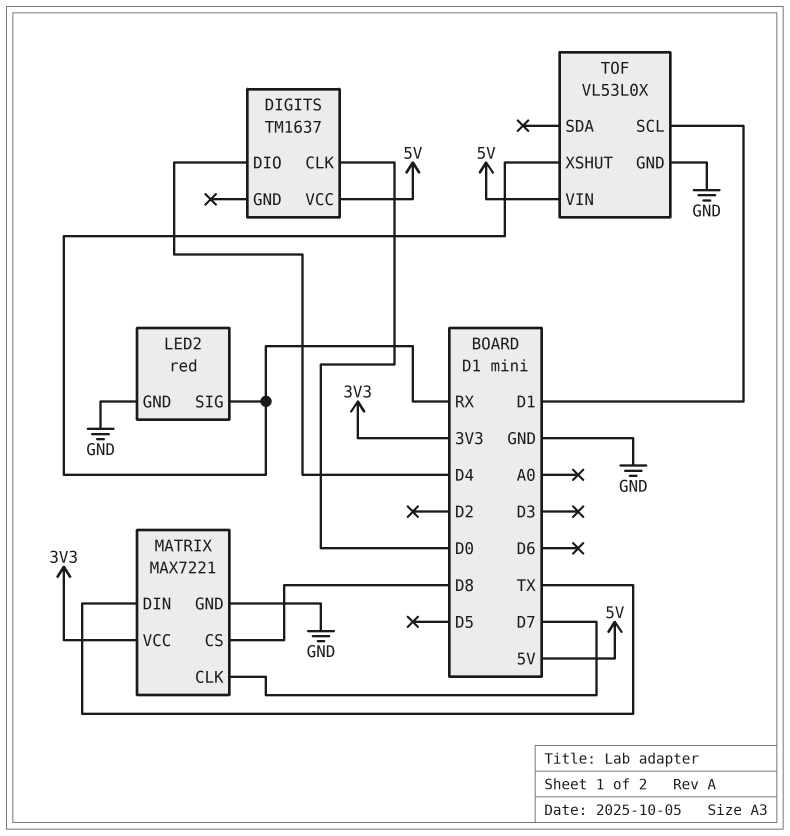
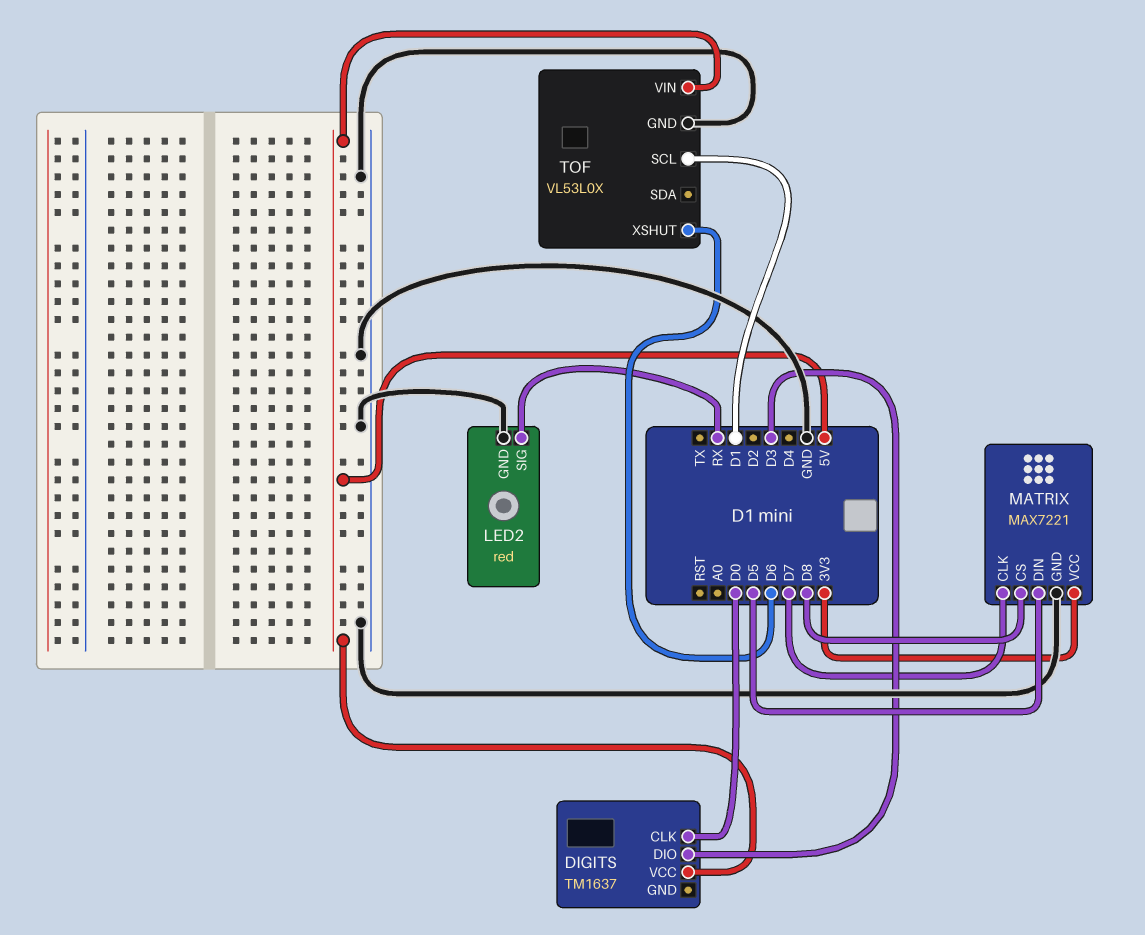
DIGITS pin DIO: D4 -> D3
MATRIX pin DIN: TX -> D5
TOF pin XSHUT: RX -> D6

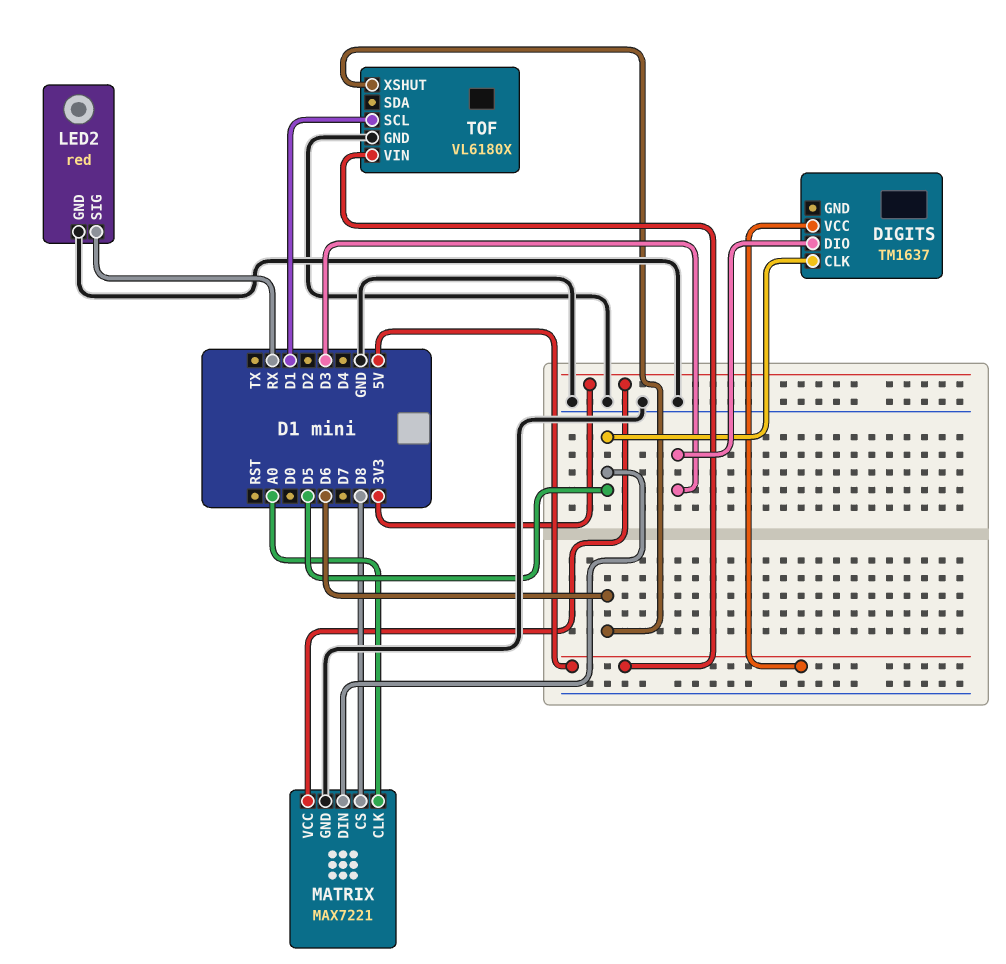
DIGITS pin CLK: D0 -> D5
MATRIX pin CLK: D7 -> A0
TOF: VL53L0X -> VL6180X

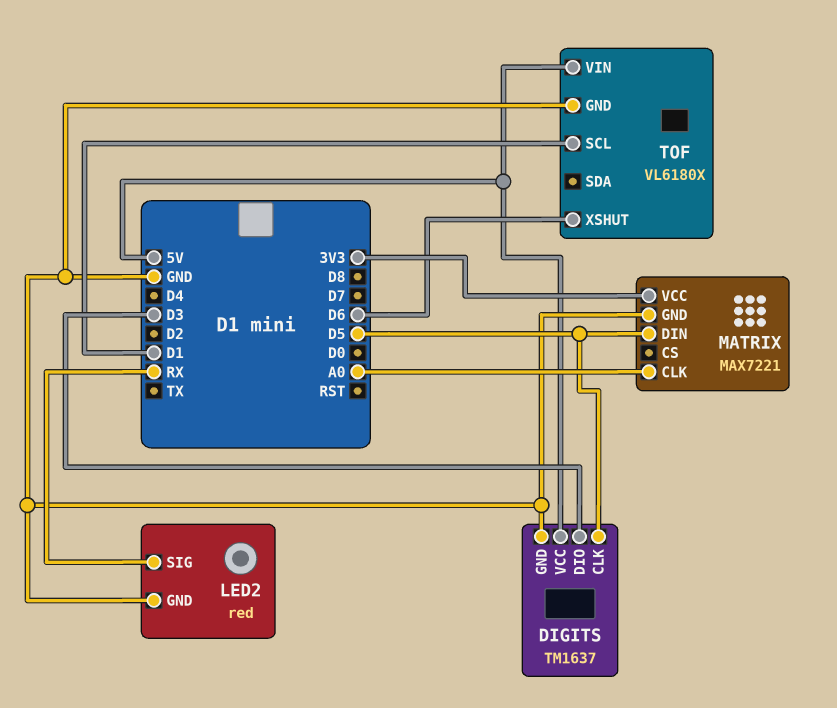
DIGITS pin GND: none -> GND
MATRIX pin CS: D8 -> none

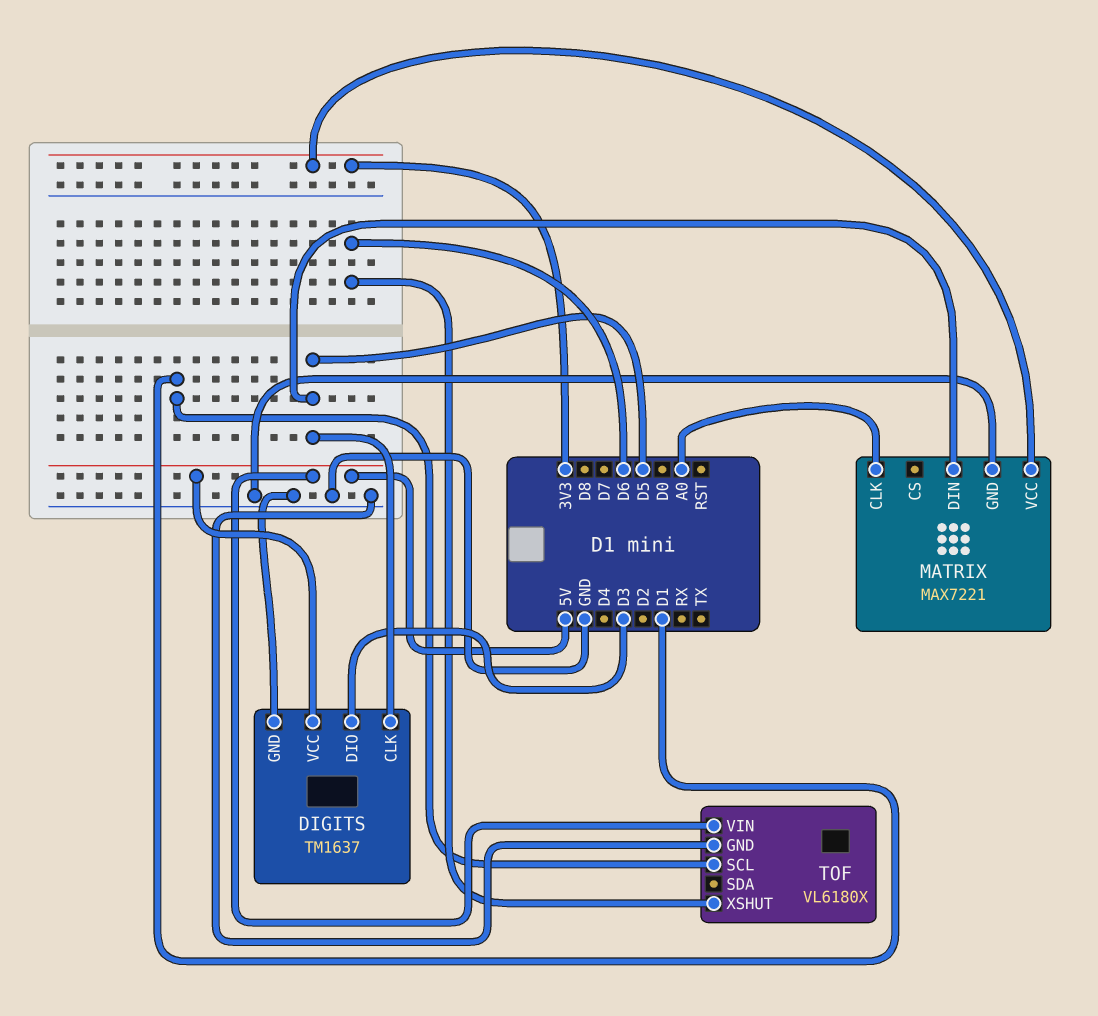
LED2: red -> none
LED2 pin GND: GND -> none
LED2 pin SIG: RX -> none

